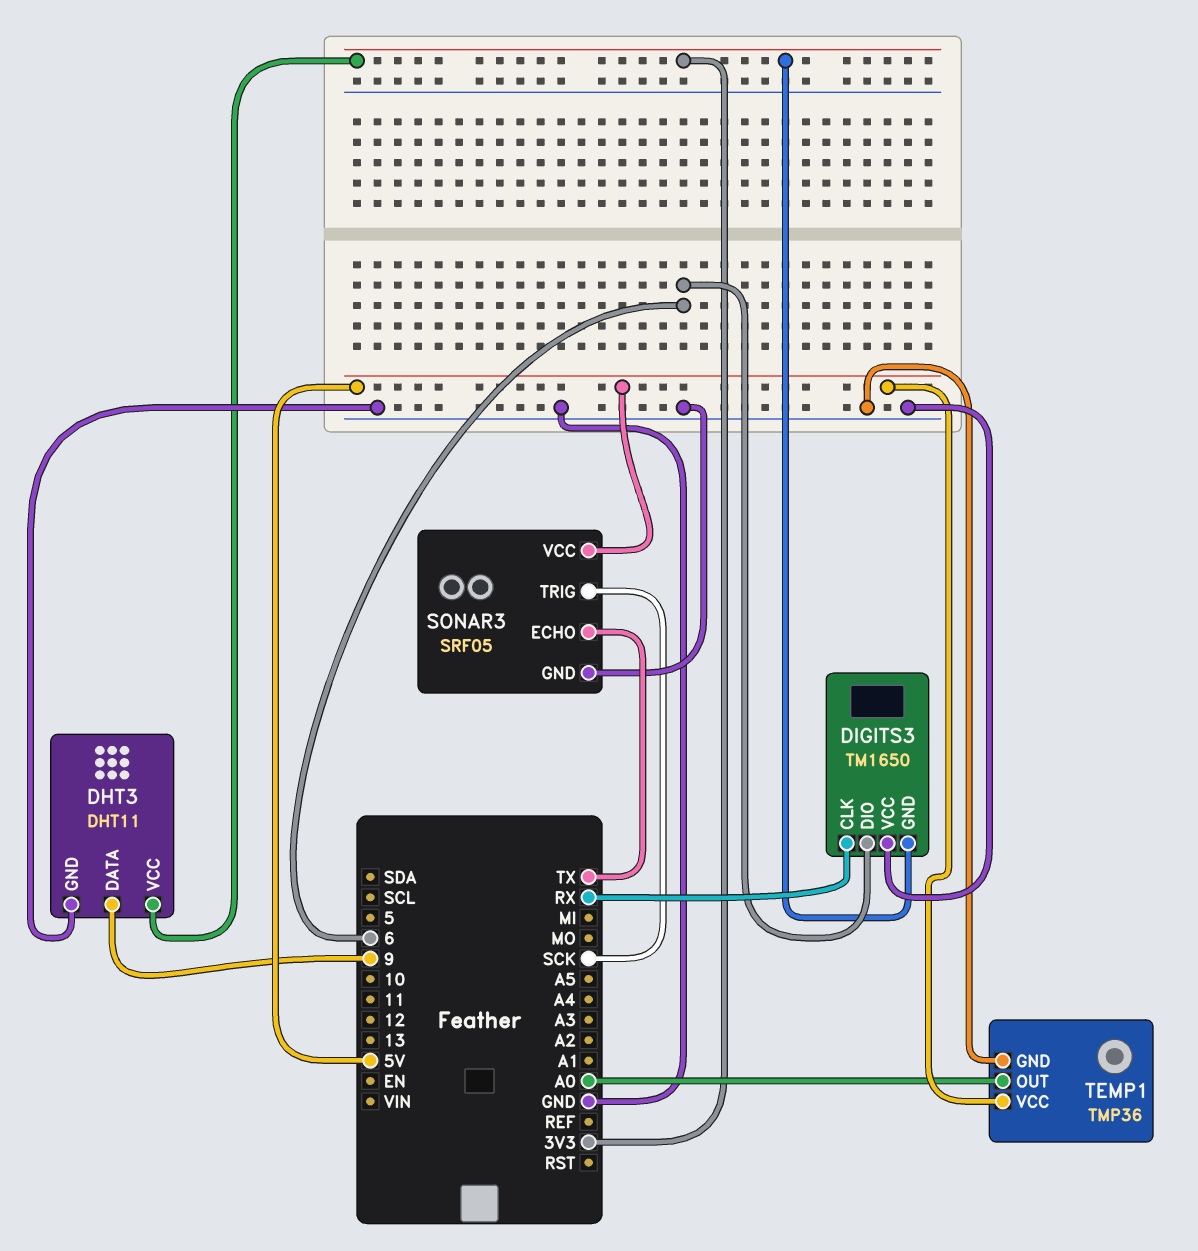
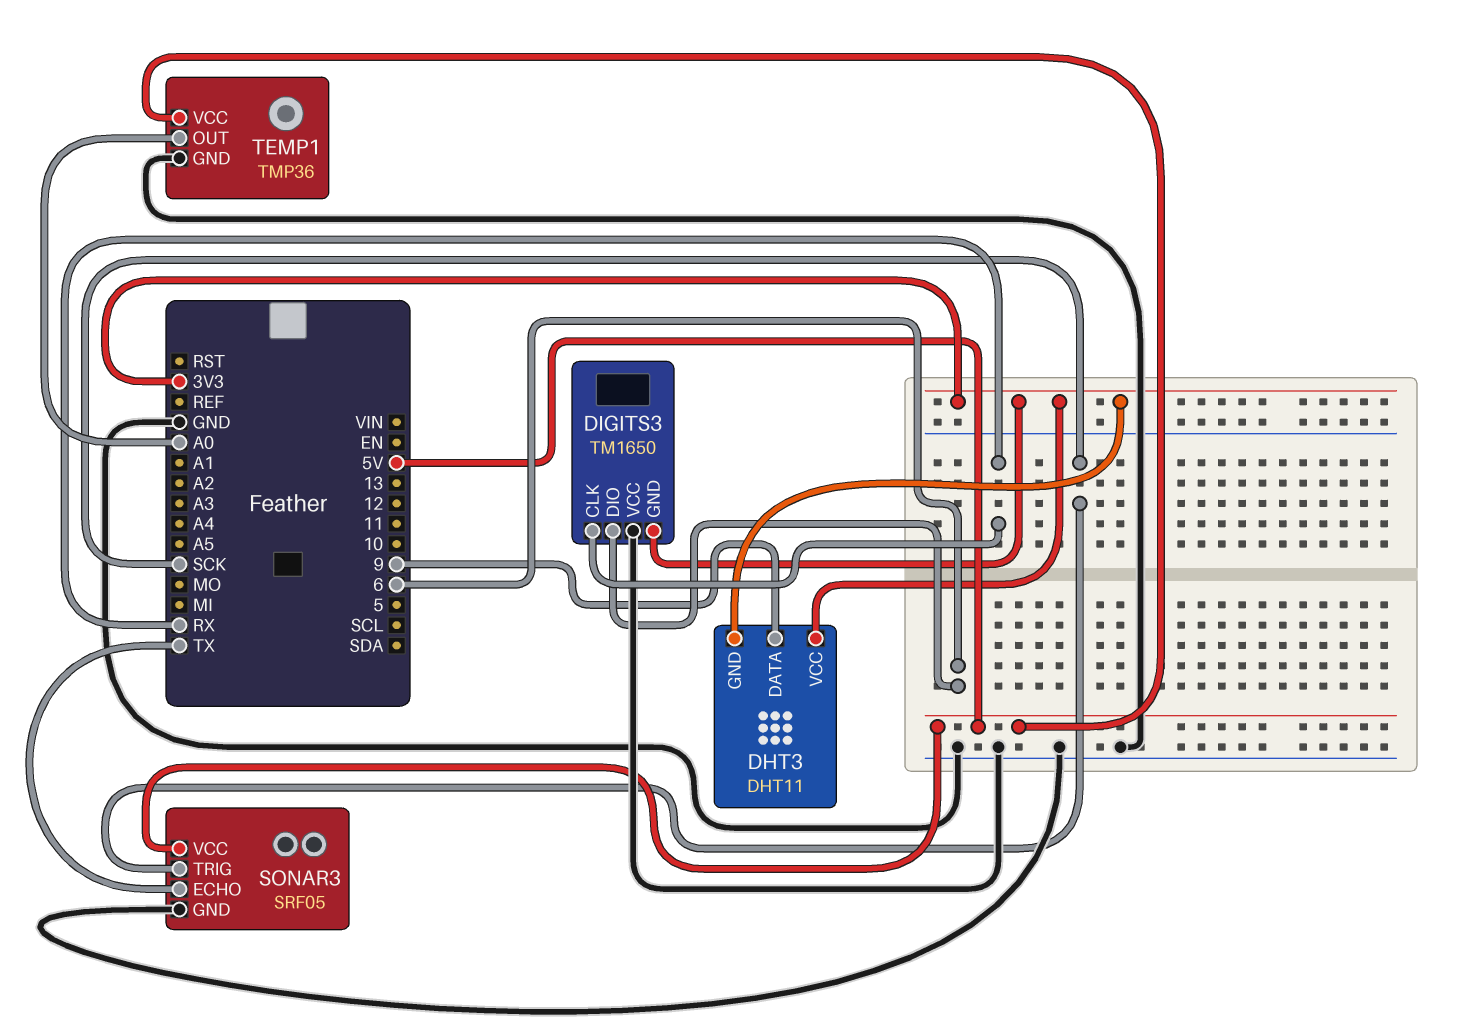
DHT3 pin GND: GND -> 3V3

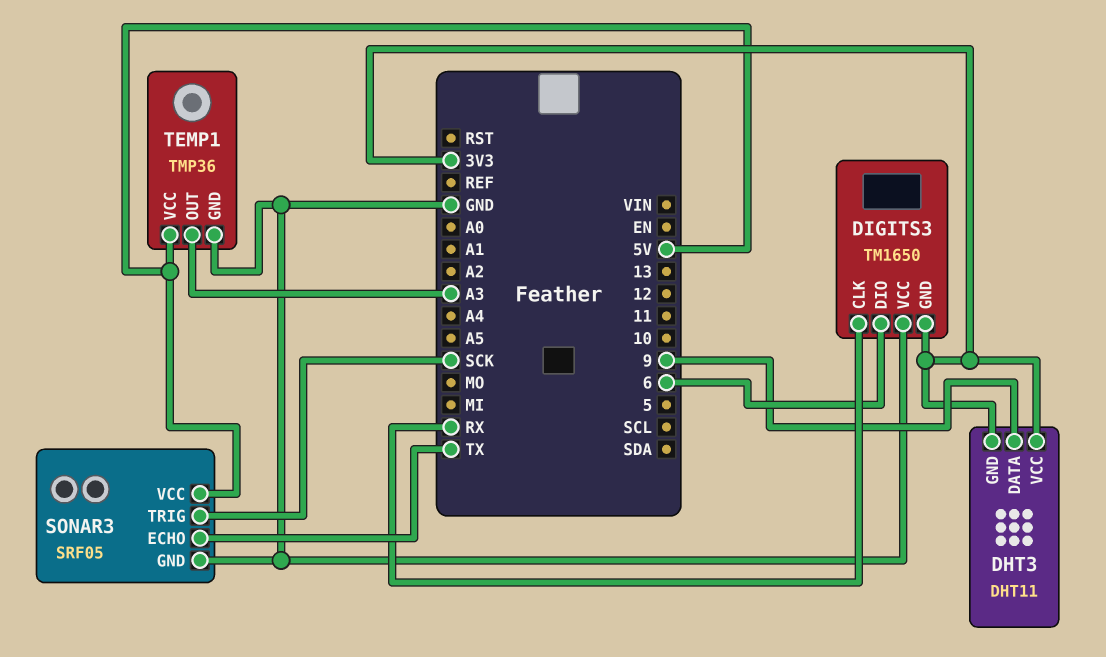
TEMP1 pin OUT: A0 -> A3

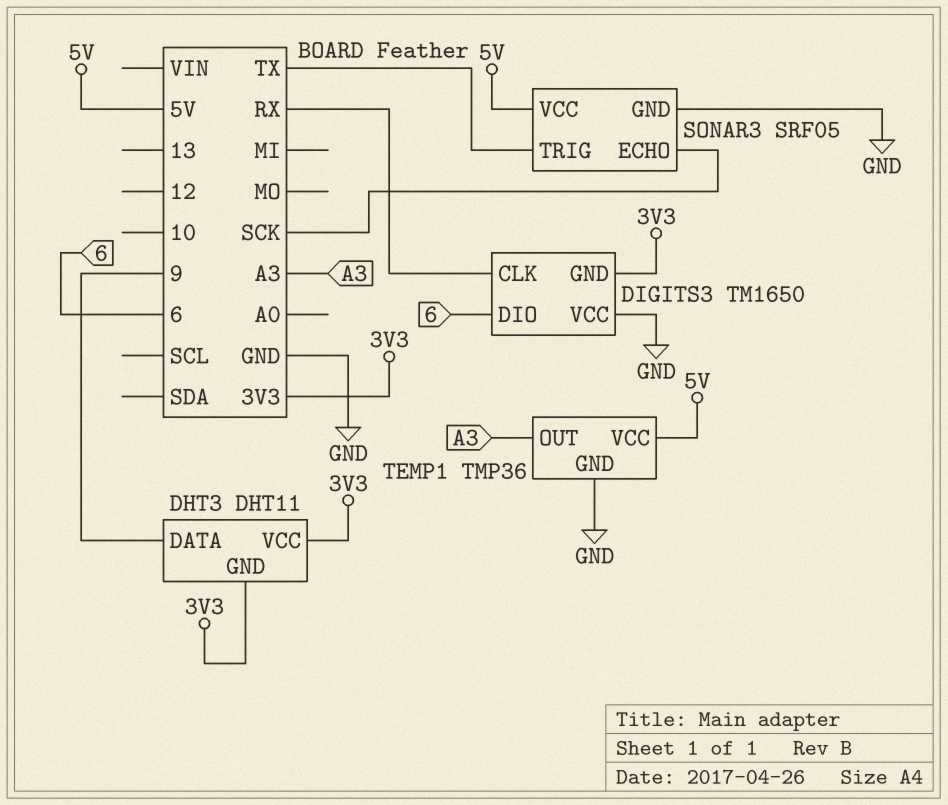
SONAR3 pin ECHO: TX -> SCK
SONAR3 pin TRIG: SCK -> TX

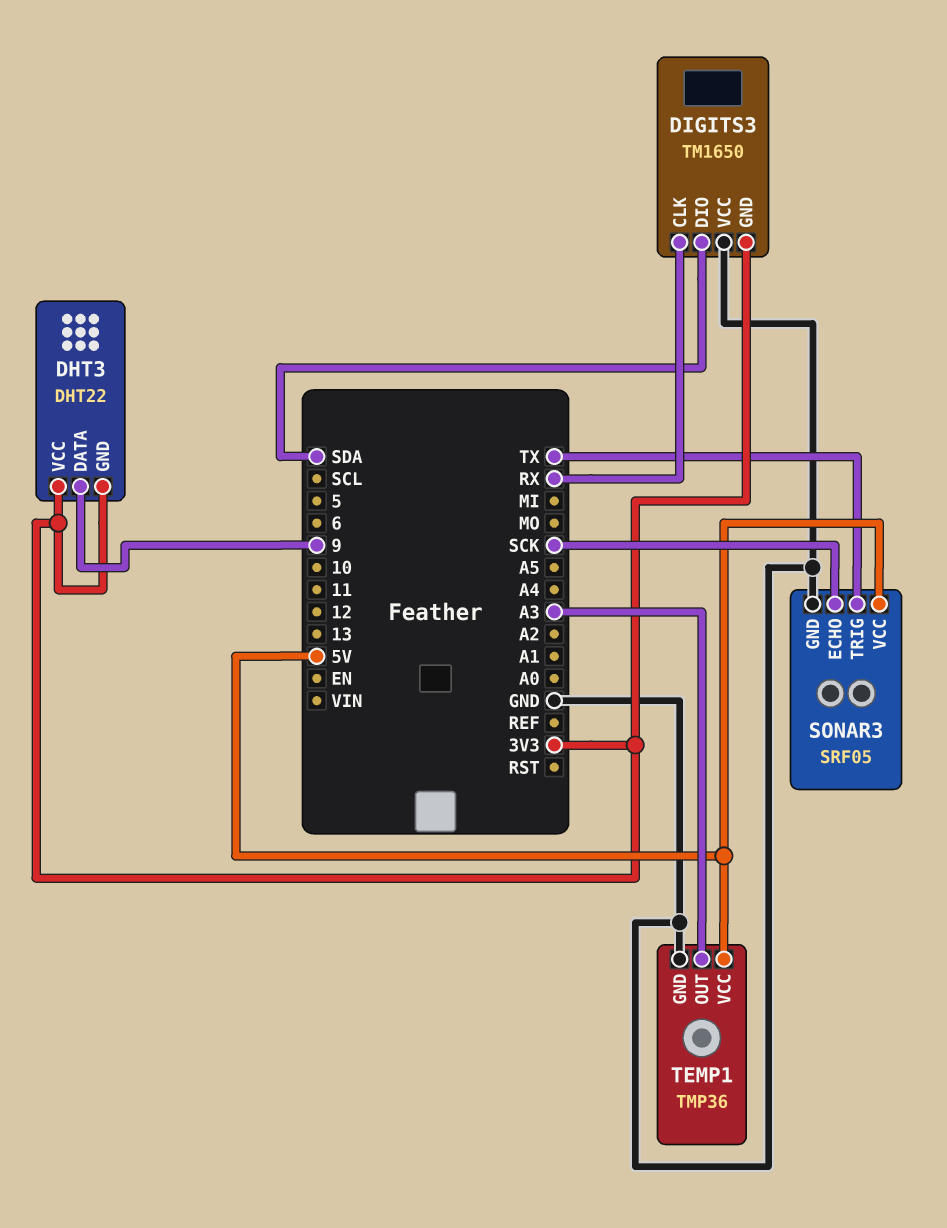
DHT3: DHT11 -> DHT22
DIGITS3 pin DIO: 6 -> SDA

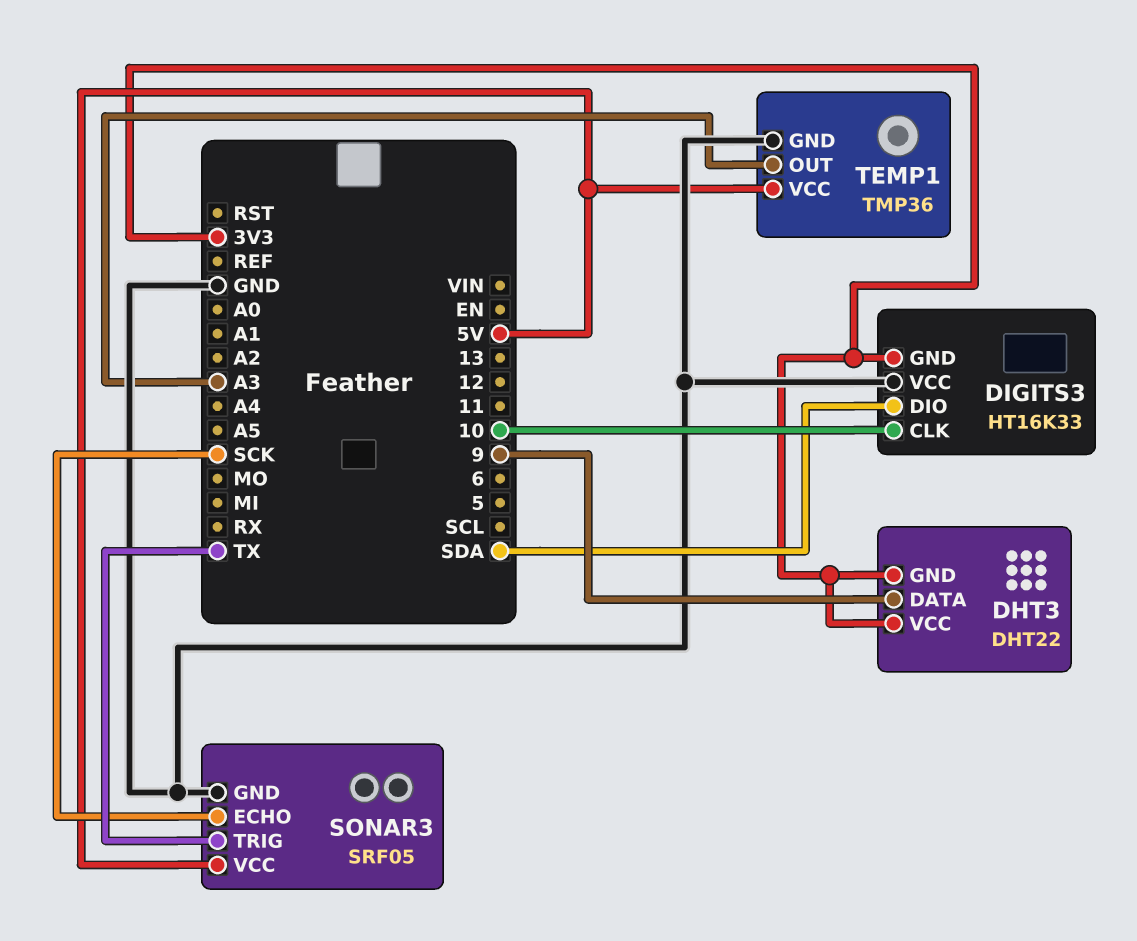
DIGITS3: TM1650 -> HT16K33
DIGITS3 pin CLK: RX -> 10

